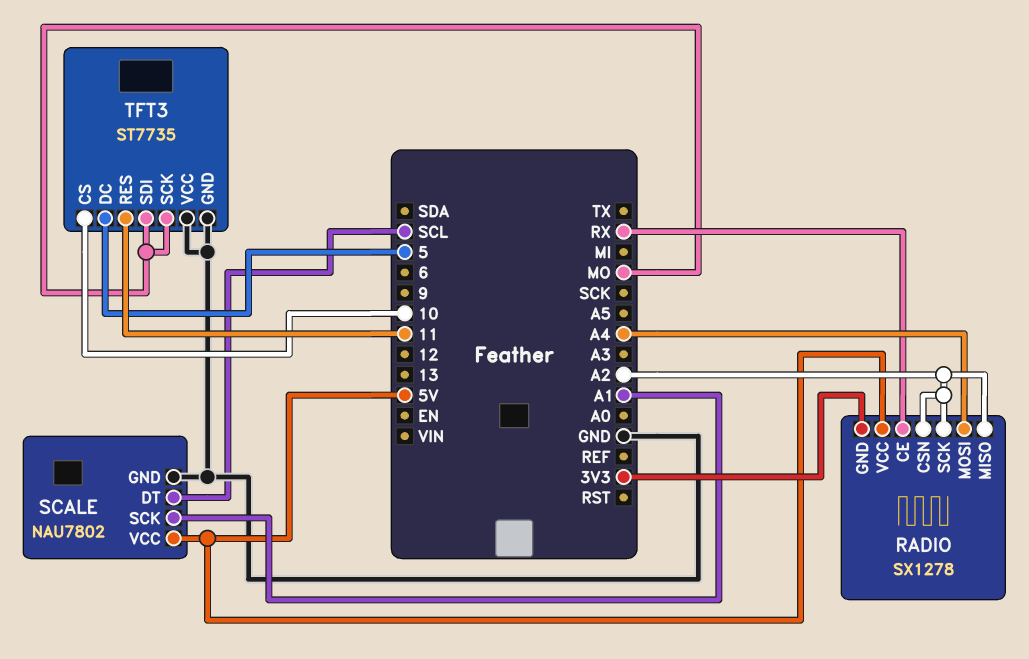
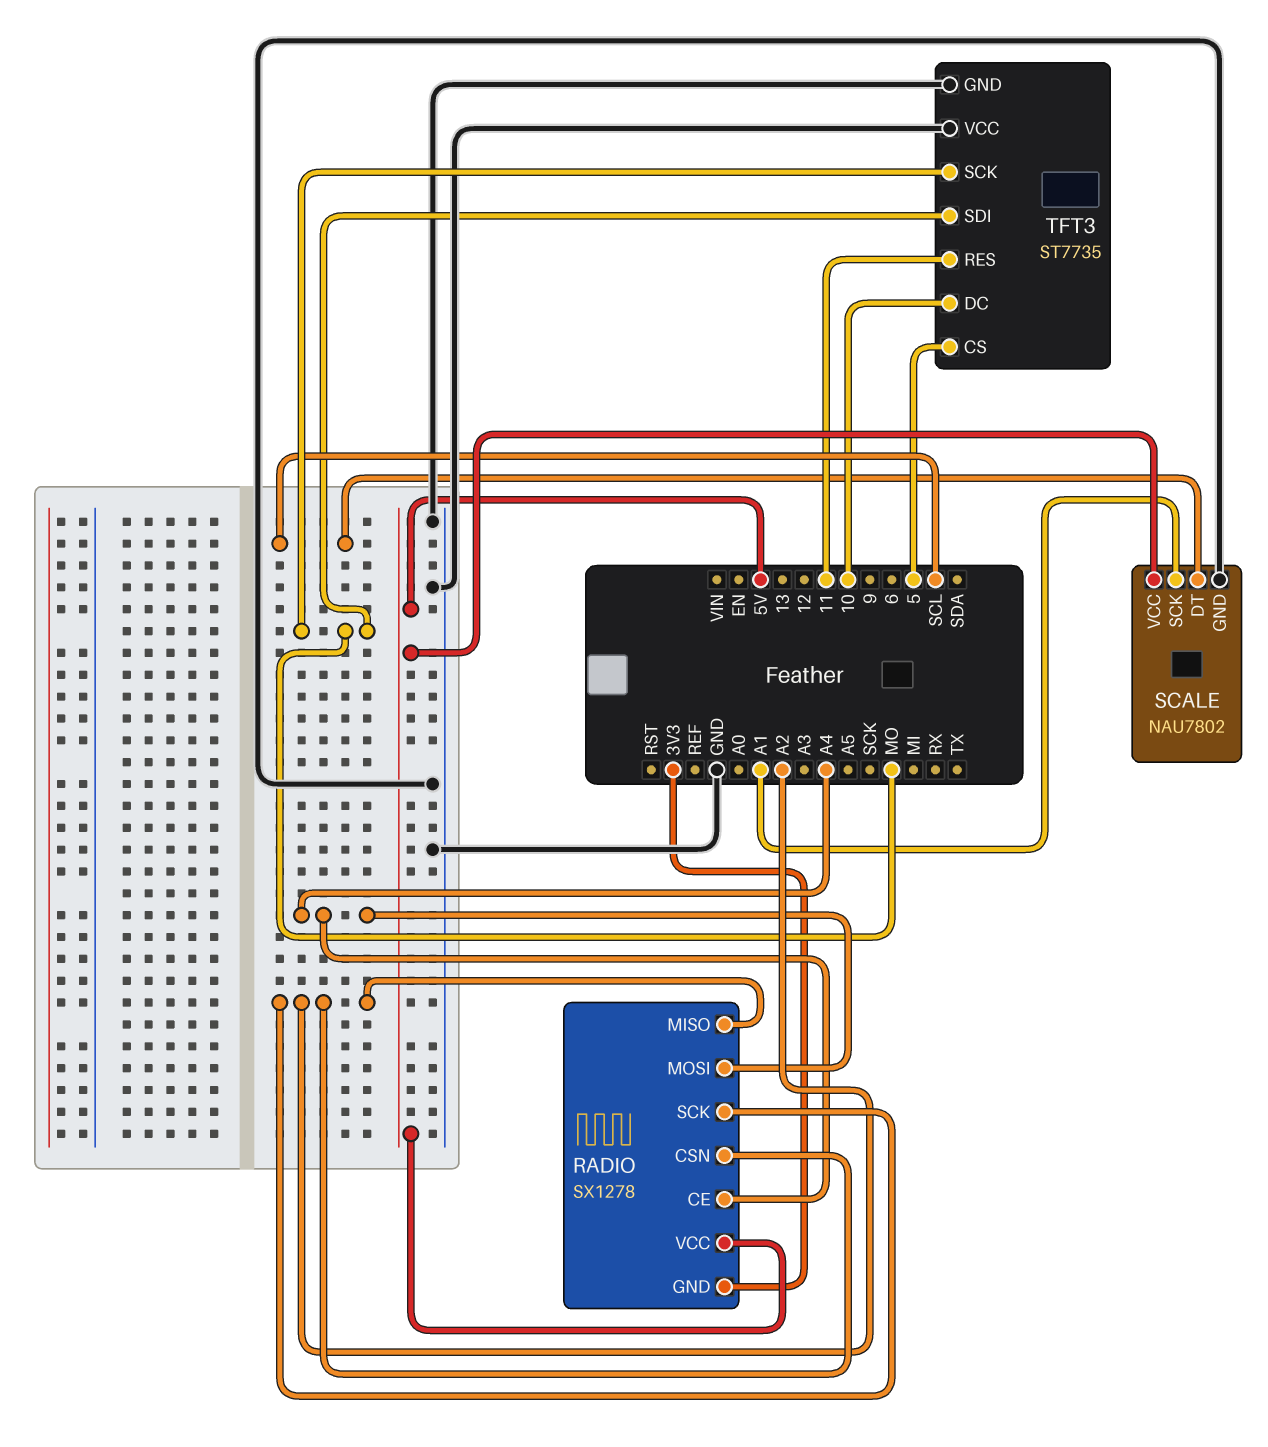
RADIO pin CE: RX -> A4
TFT3 pin CS: 10 -> 5
TFT3 pin DC: 5 -> 10

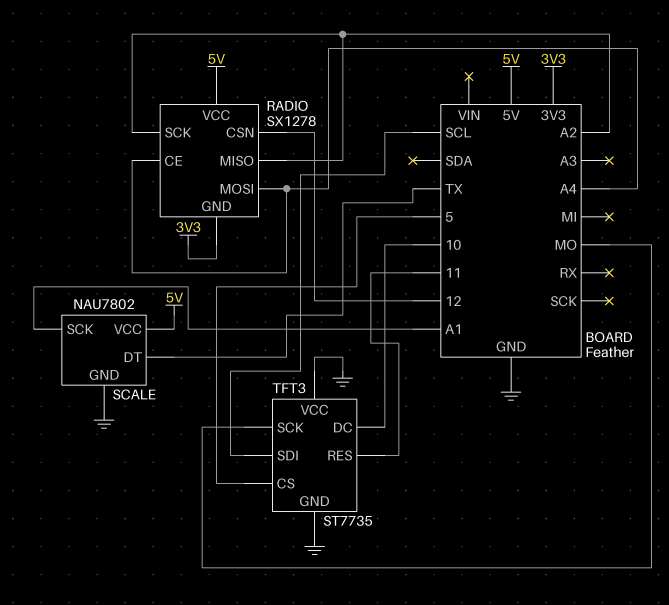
RADIO pin CSN: A2 -> 12
SCALE pin DT: SCL -> TX
TFT3 pin SDI: MO -> SCL

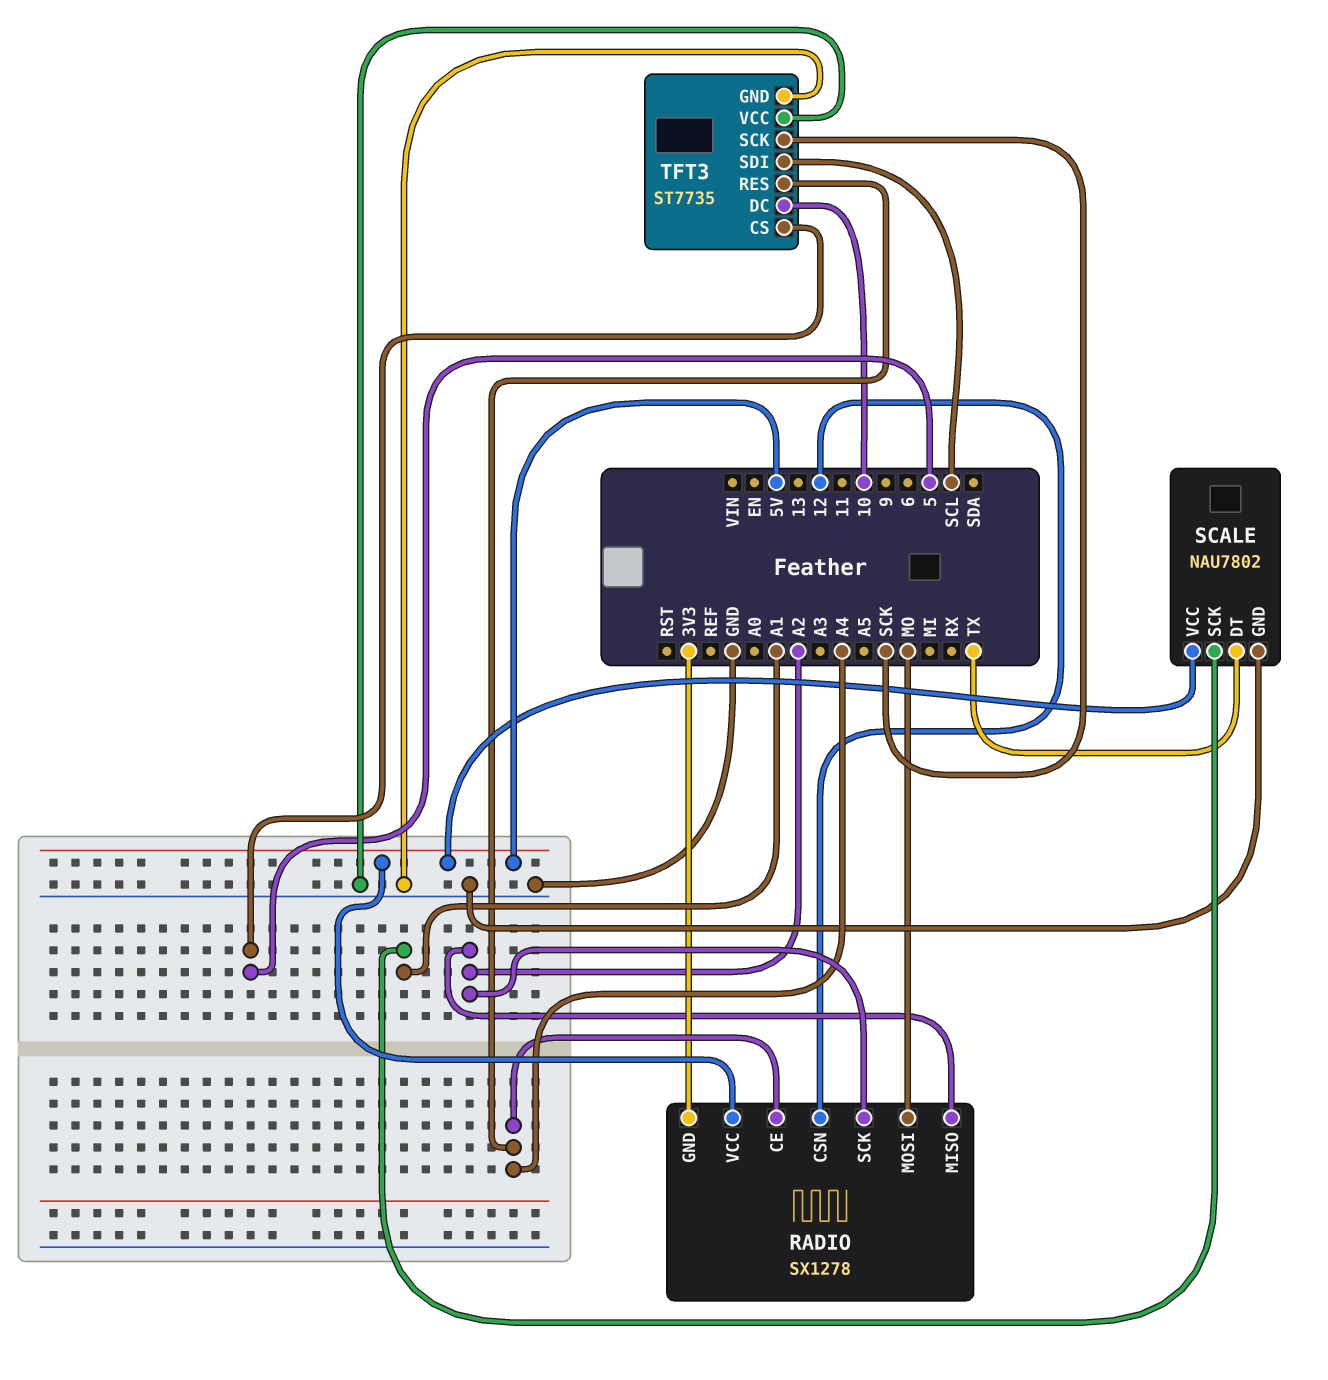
RADIO pin MOSI: A4 -> MO
TFT3 pin RES: 11 -> A4
TFT3 pin SCK: MO -> SCK

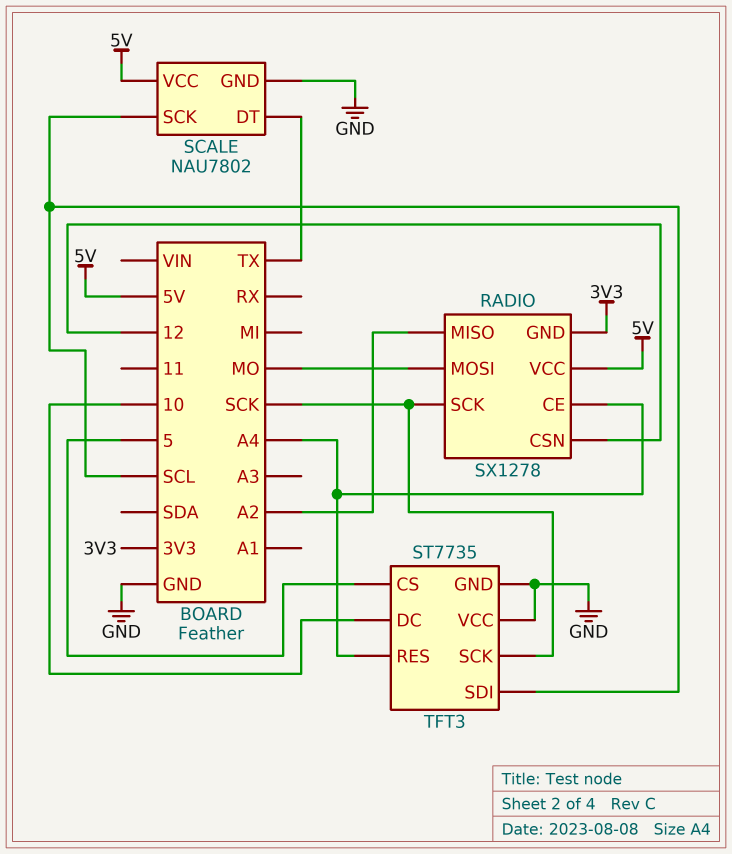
RADIO pin SCK: A2 -> SCK
SCALE pin SCK: A1 -> SCL

